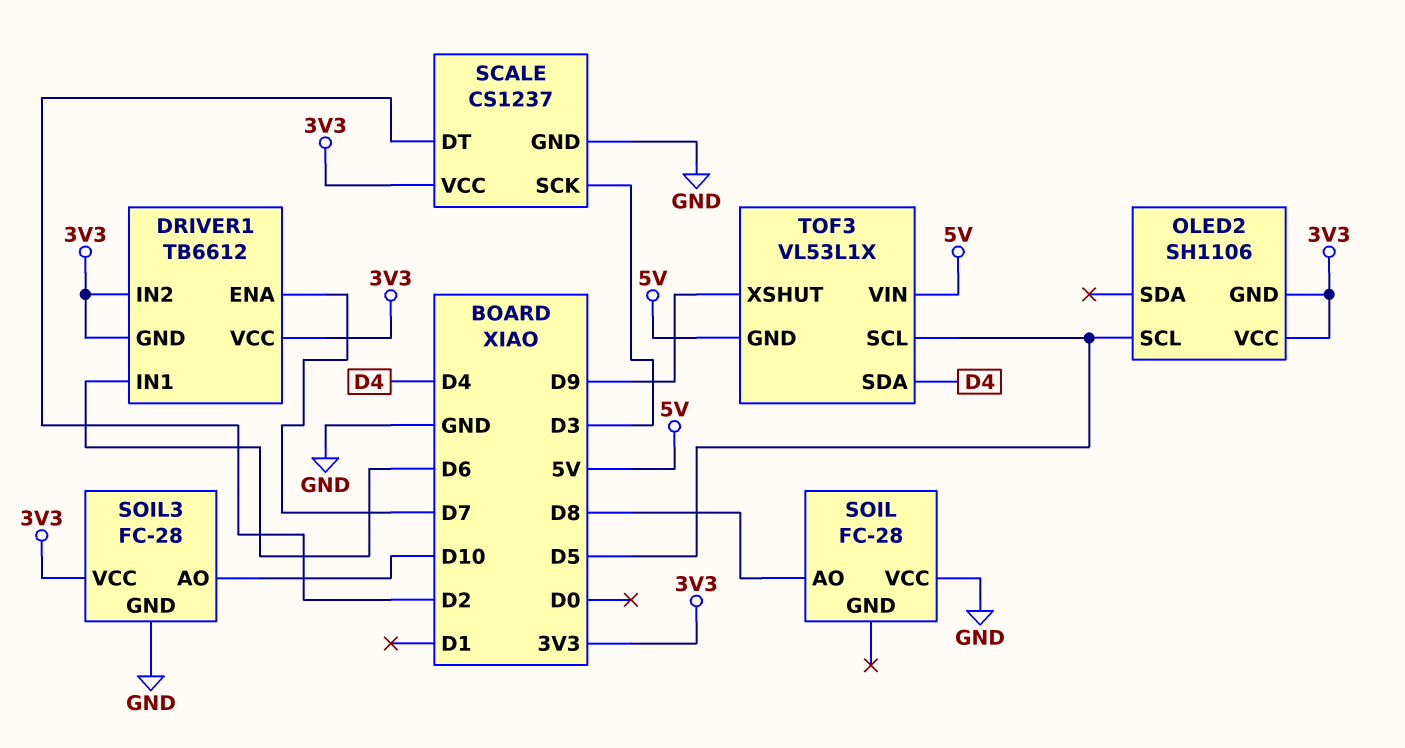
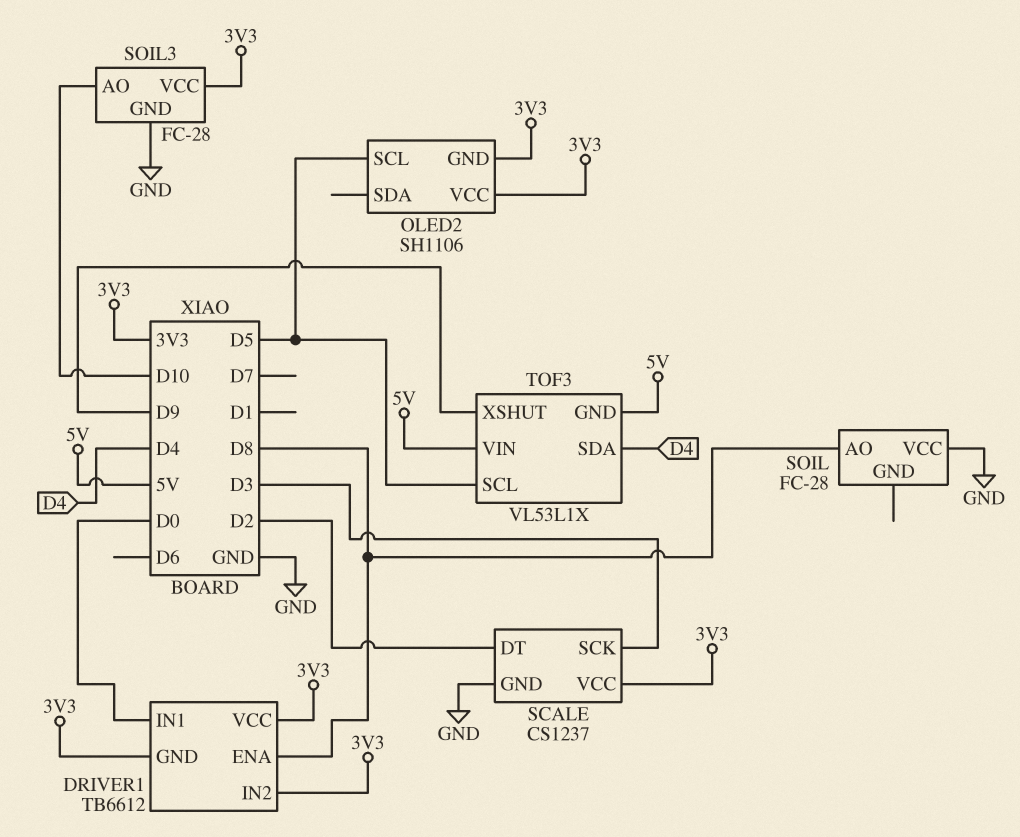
DRIVER1 pin ENA: D7 -> D8
DRIVER1 pin IN1: D6 -> D0

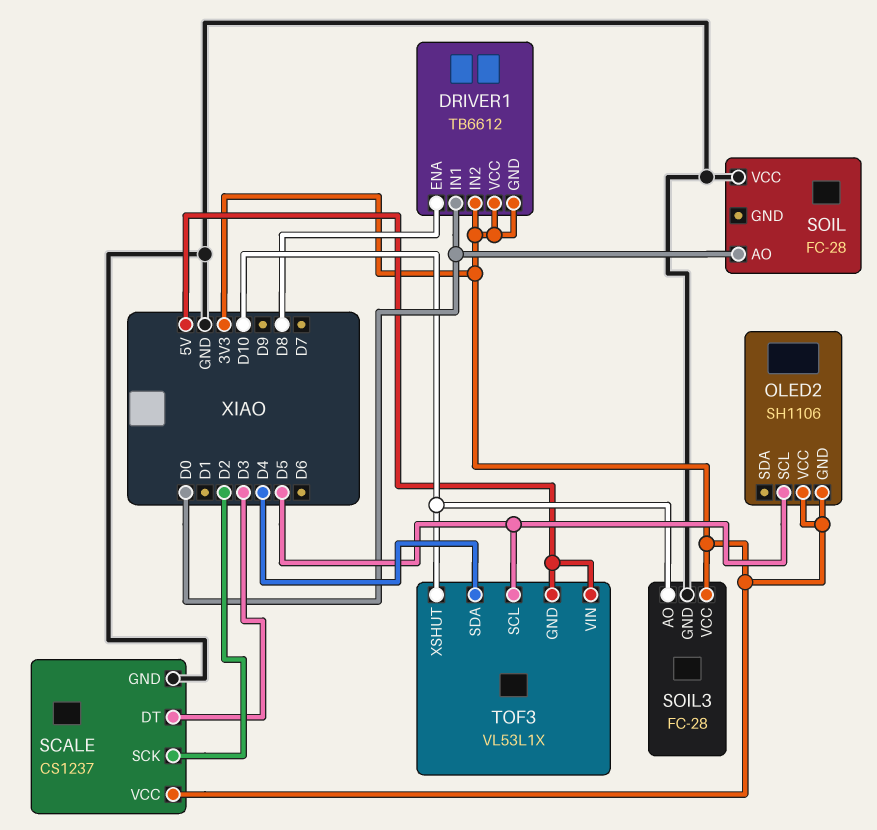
SCALE pin DT: D2 -> D3
SCALE pin SCK: D3 -> D2
SOIL pin AO: D8 -> D0
TOF3 pin XSHUT: D9 -> D10

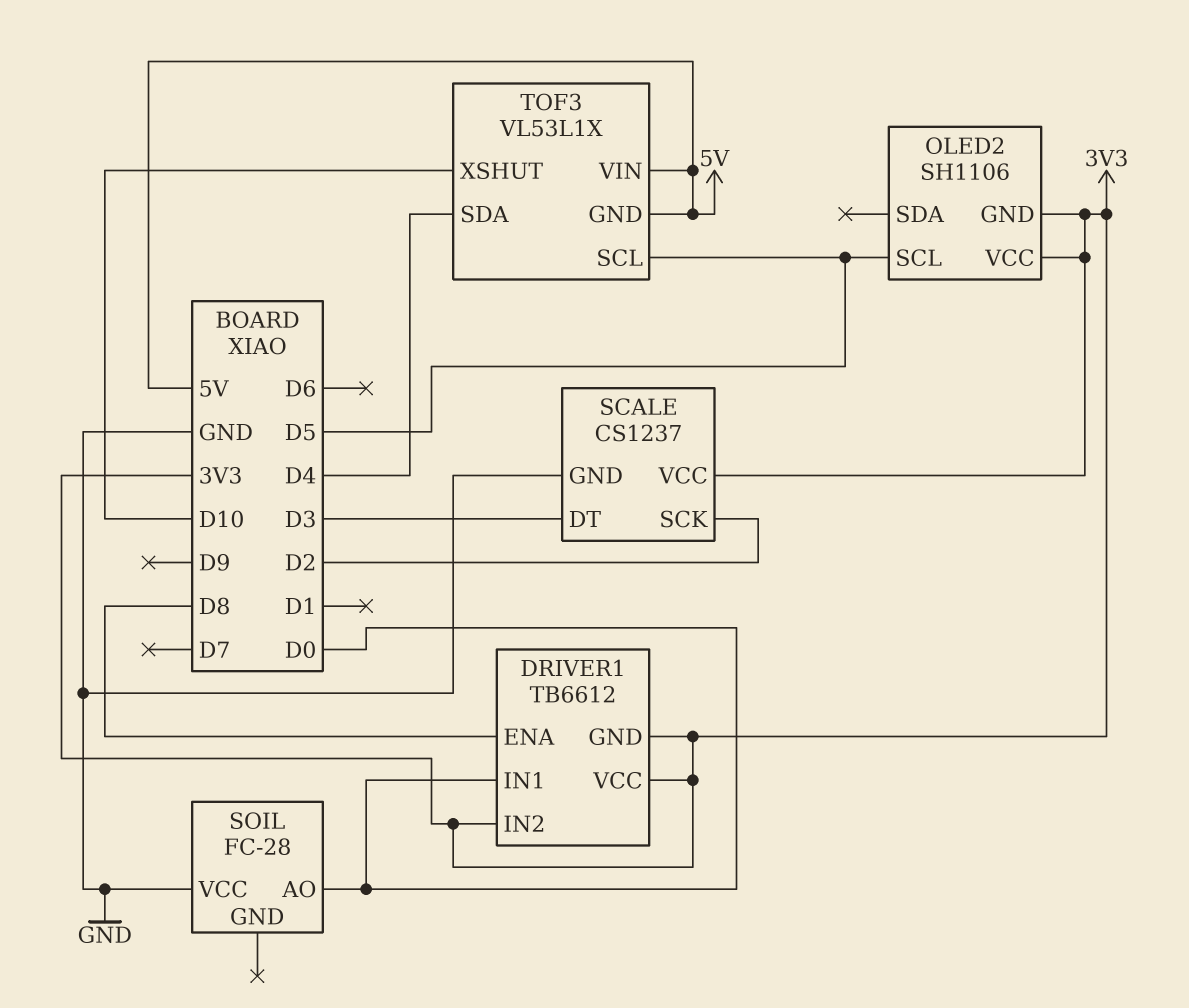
SOIL3: FC-28 -> none
SOIL3 pin AO: D10 -> none
SOIL3 pin GND: GND -> none
SOIL3 pin VCC: 3V3 -> none

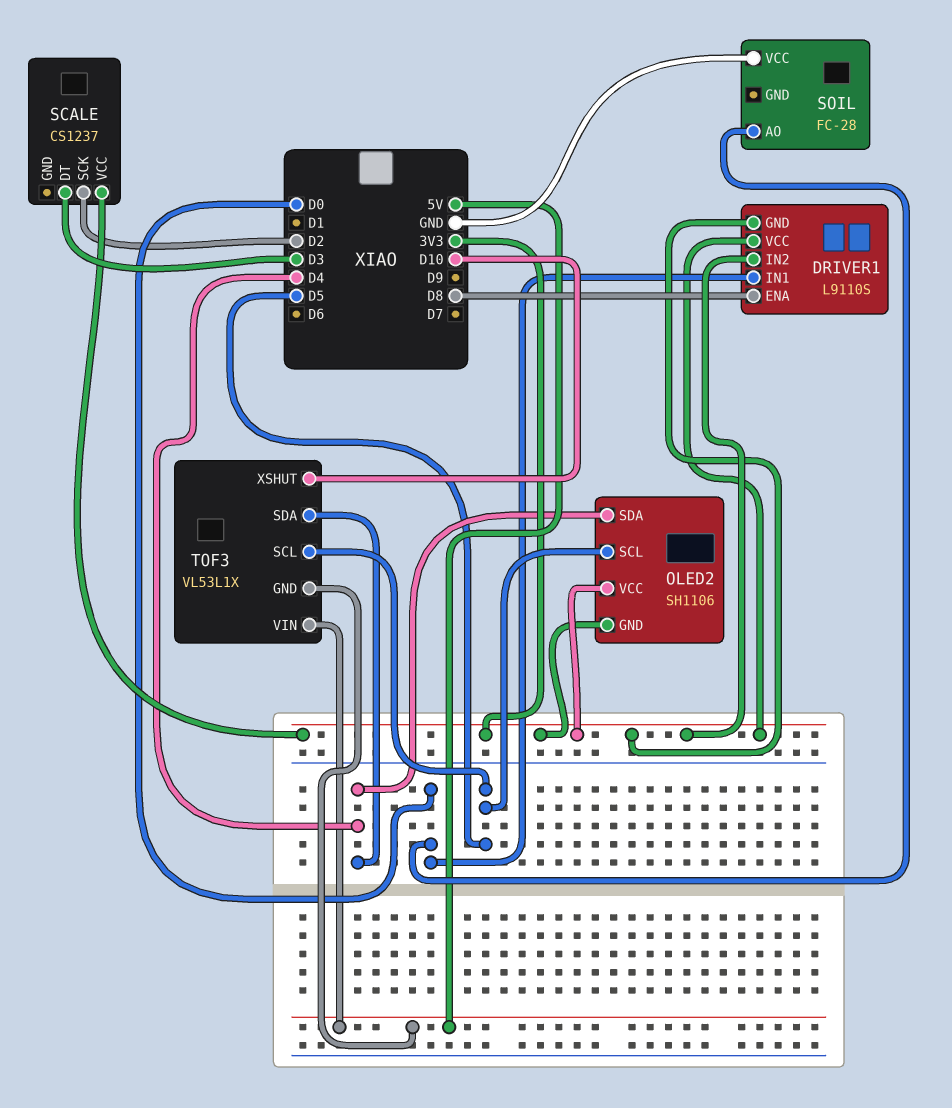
DRIVER1: TB6612 -> L9110S
OLED2 pin SDA: none -> D4
SCALE pin GND: GND -> none

